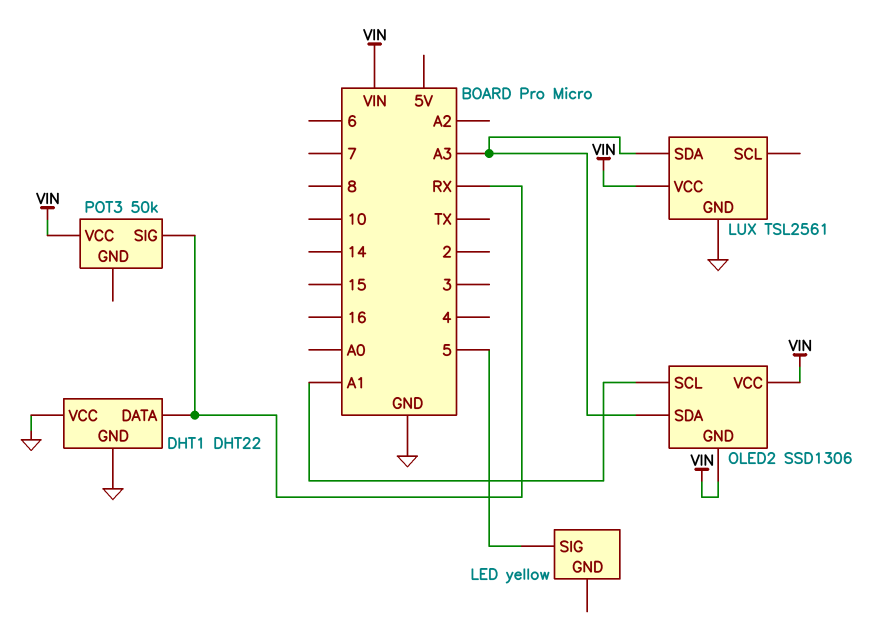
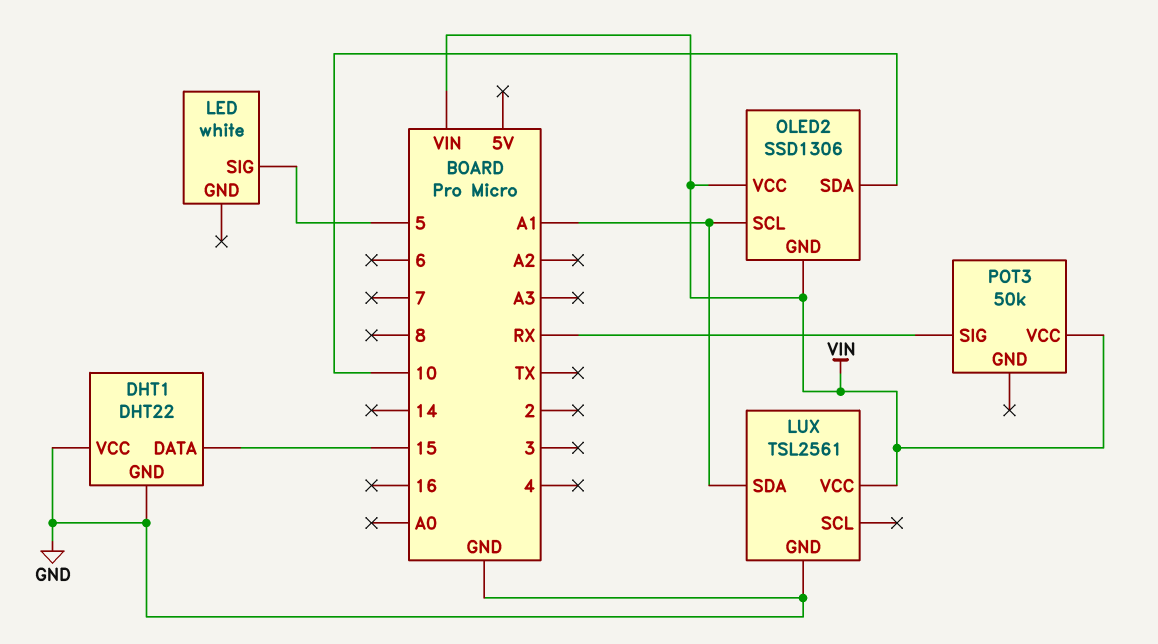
DHT1 pin DATA: RX -> 15
LED: yellow -> white
LUX pin SDA: A3 -> A1
OLED2 pin SDA: A3 -> 10

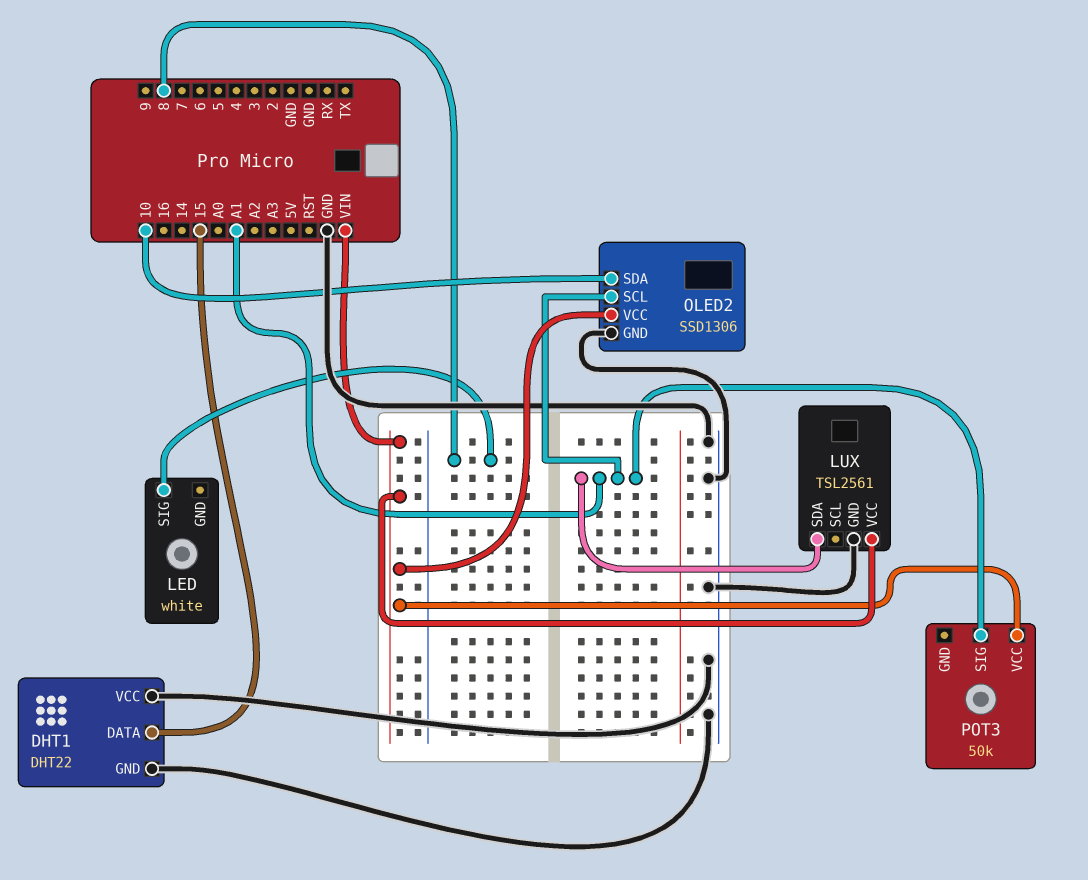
LED pin SIG: 5 -> 8
OLED2 pin GND: VIN -> GND
POT3 pin SIG: RX -> A1

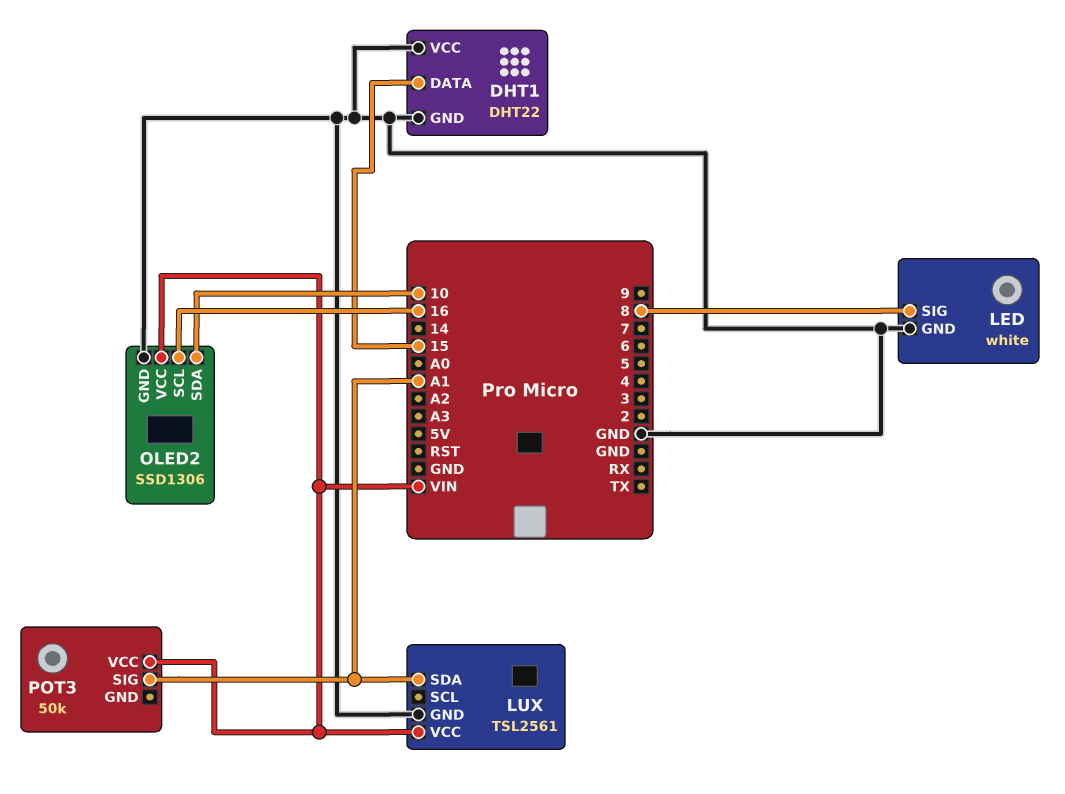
LED pin GND: none -> GND
OLED2 pin SCL: A1 -> 16

